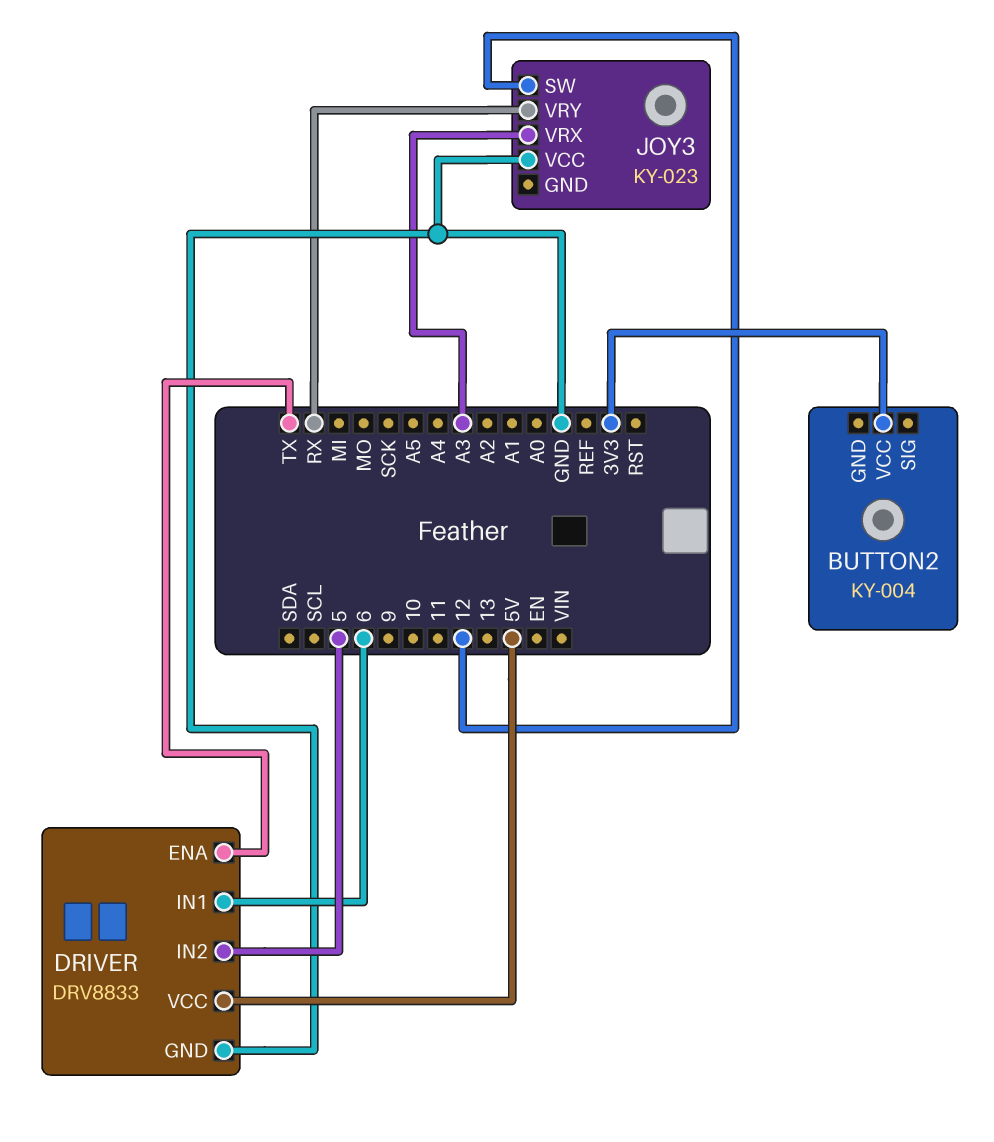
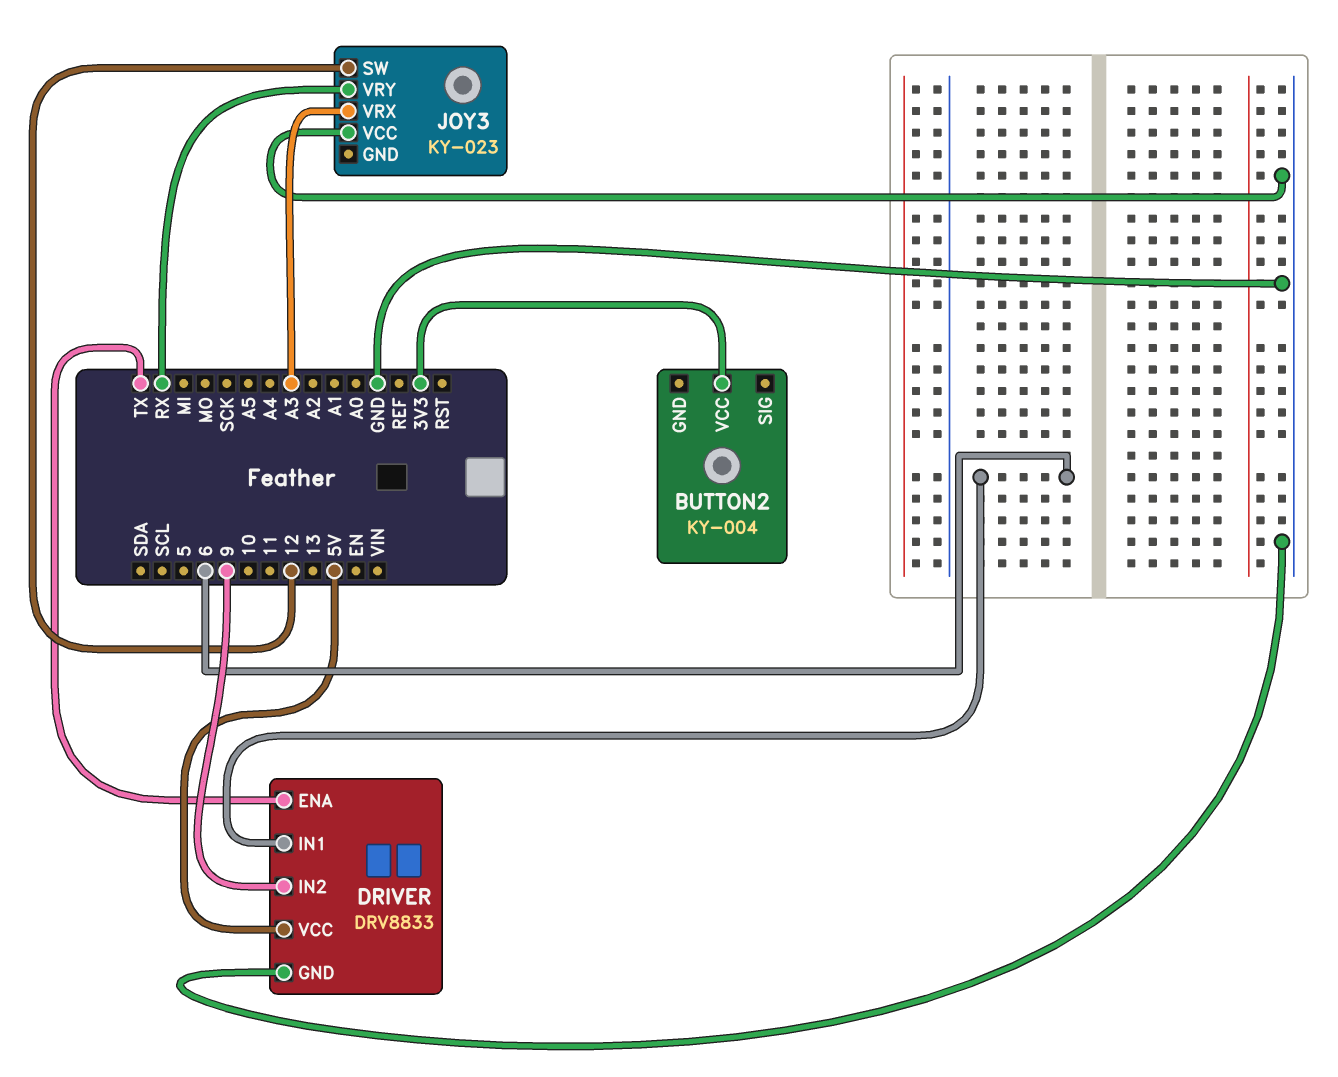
DRIVER pin IN2: 5 -> 9

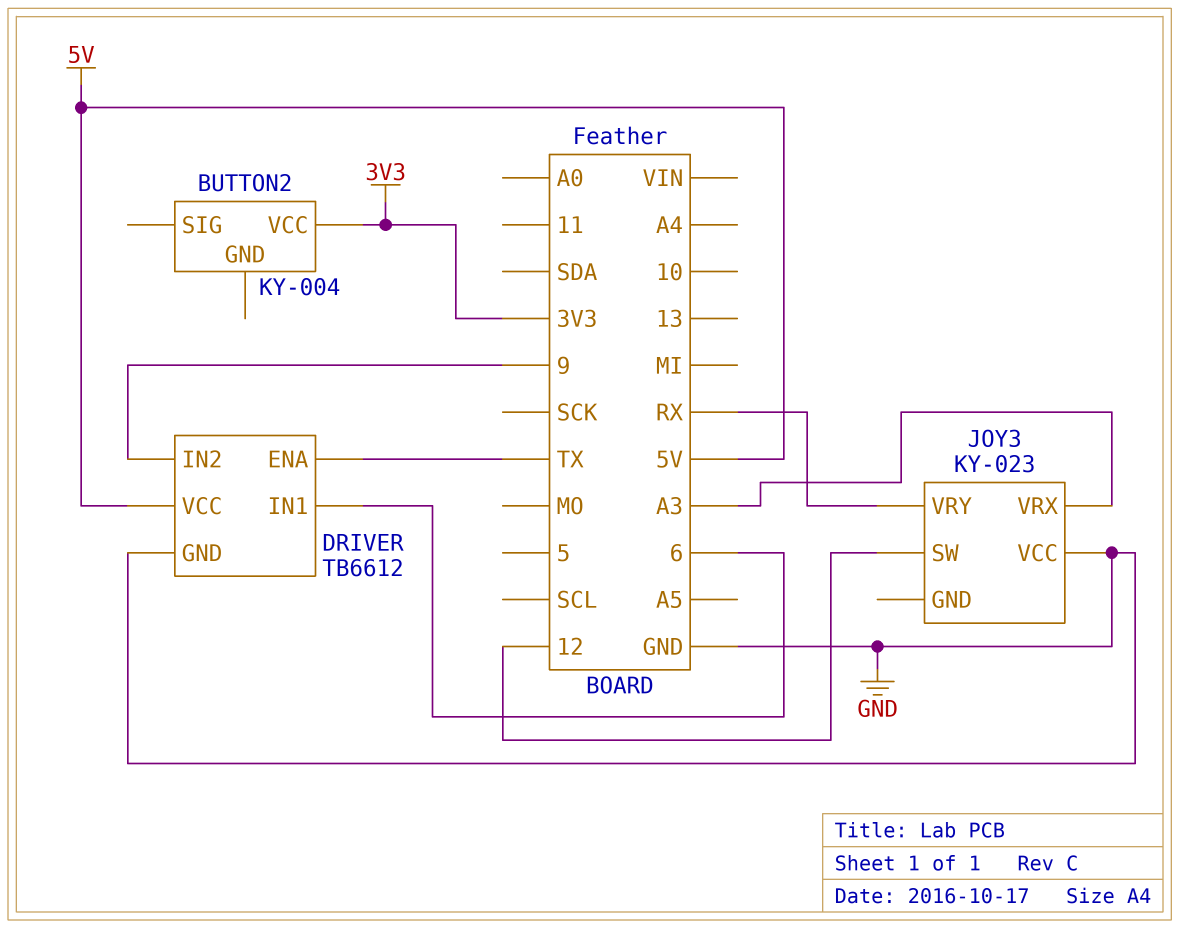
DRIVER: DRV8833 -> TB6612

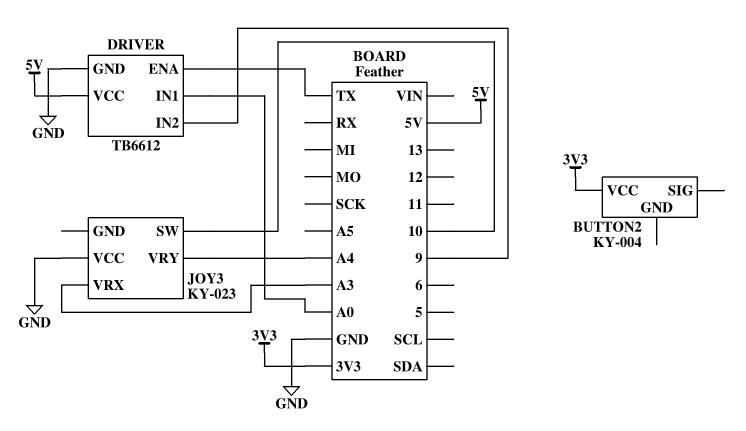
DRIVER pin IN1: 6 -> A0
JOY3 pin SW: 12 -> 10
JOY3 pin VRY: RX -> A4

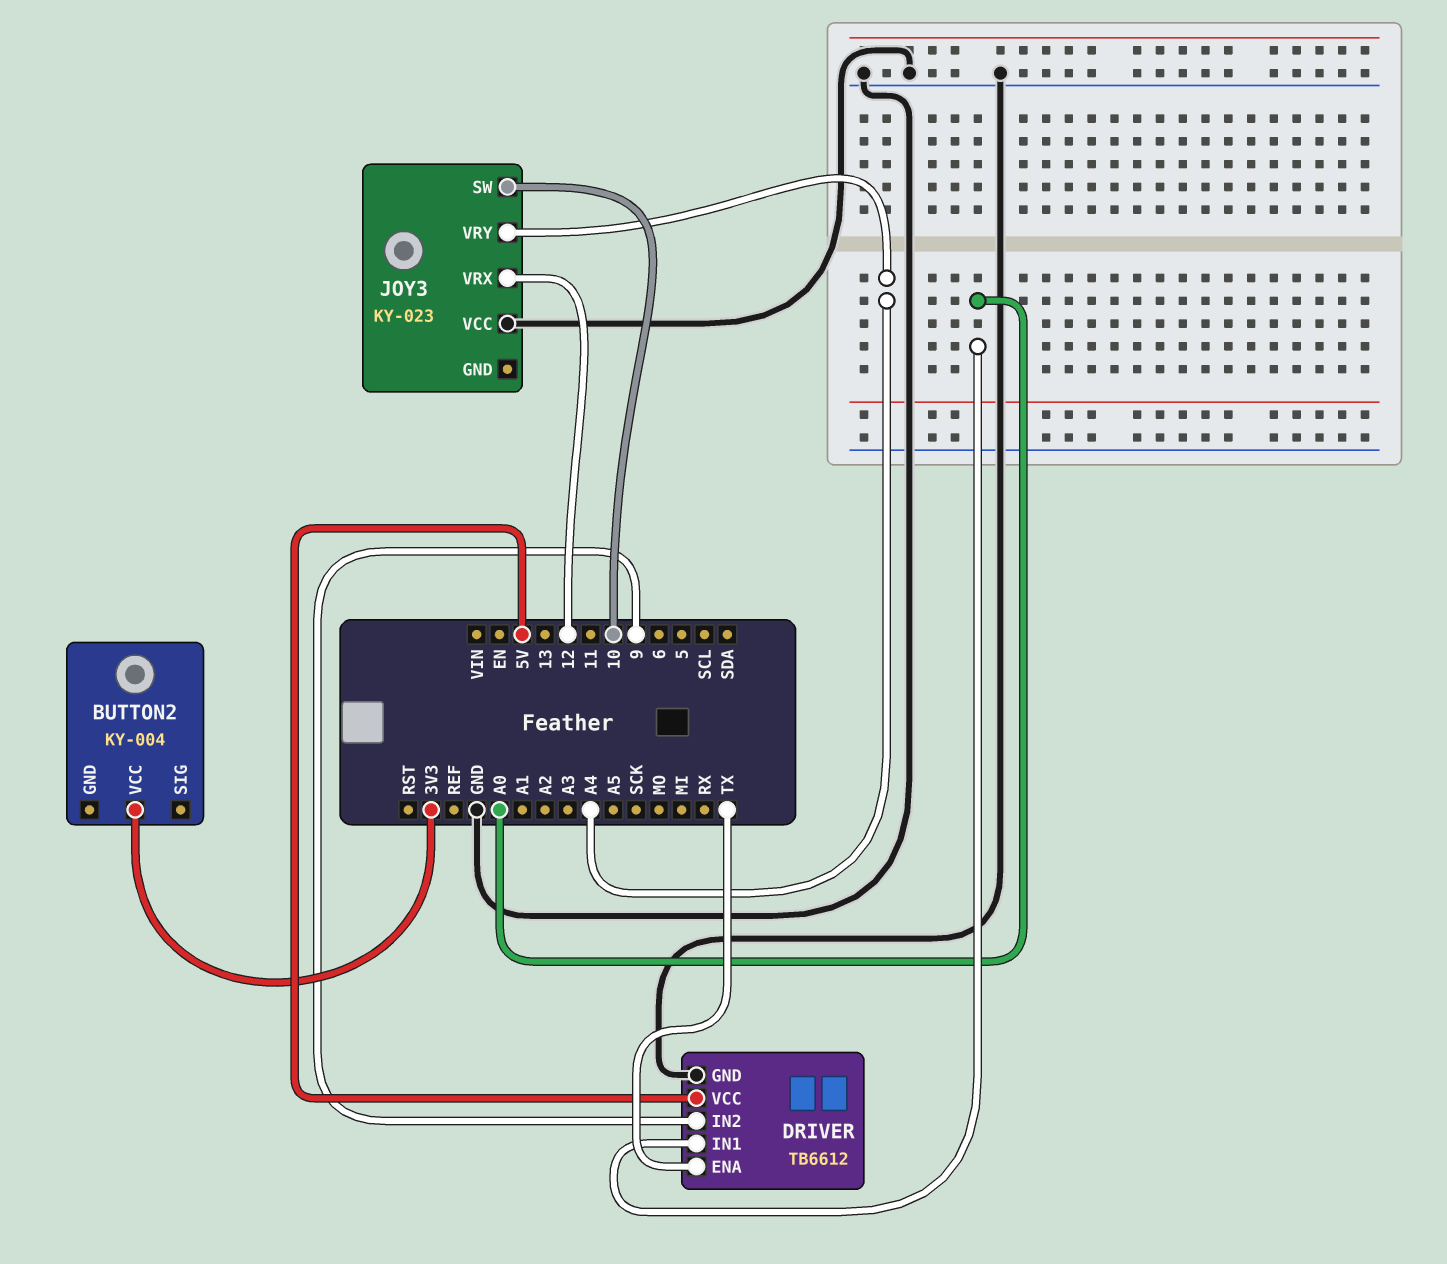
JOY3 pin VRX: A3 -> 12

